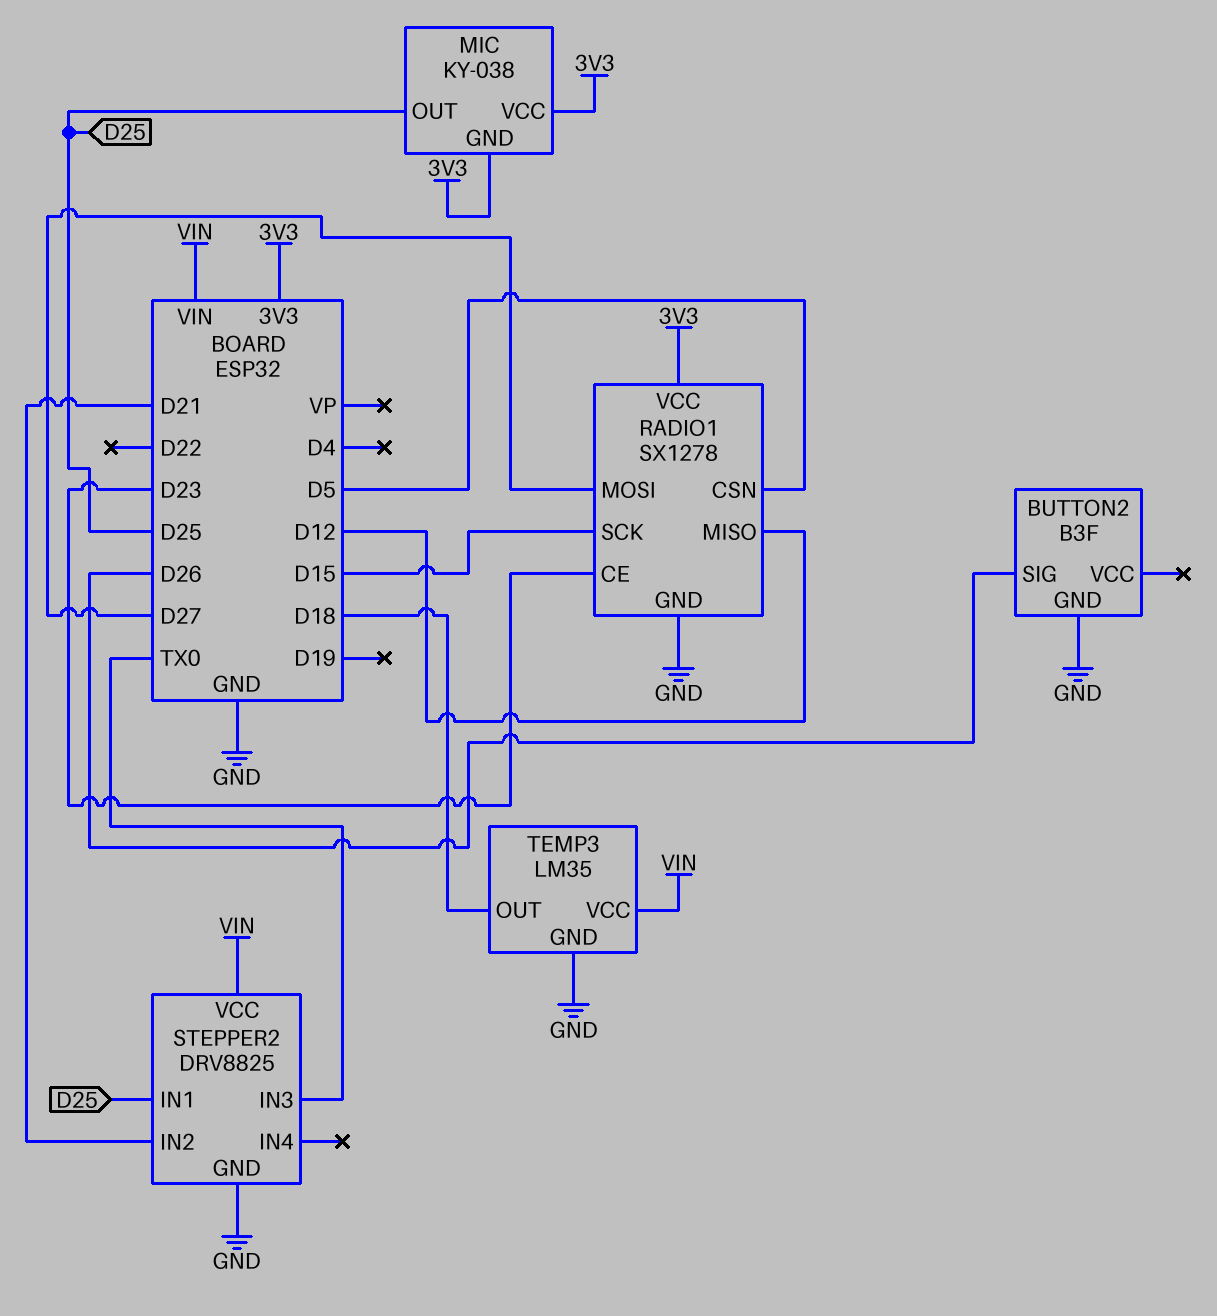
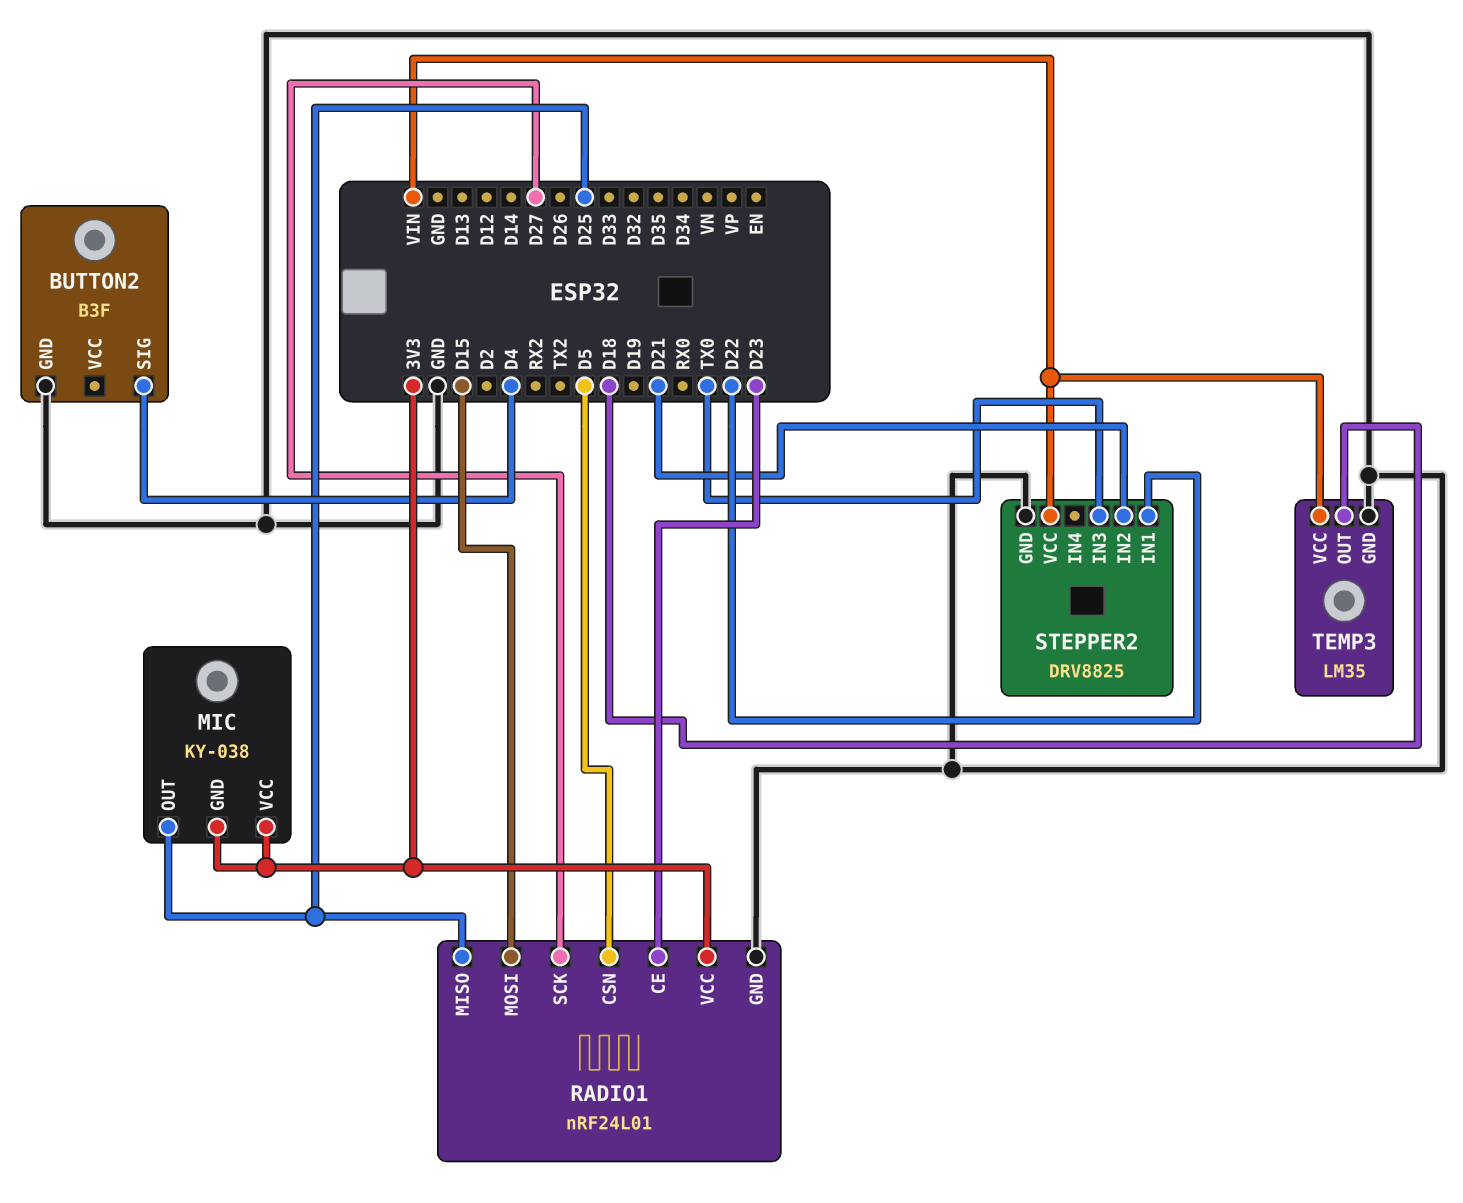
BUTTON2 pin SIG: D26 -> D4
RADIO1: SX1278 -> nRF24L01
RADIO1 pin MISO: D12 -> D25
RADIO1 pin MOSI: D27 -> D15
RADIO1 pin SCK: D15 -> D27
STEPPER2 pin IN1: D25 -> D22

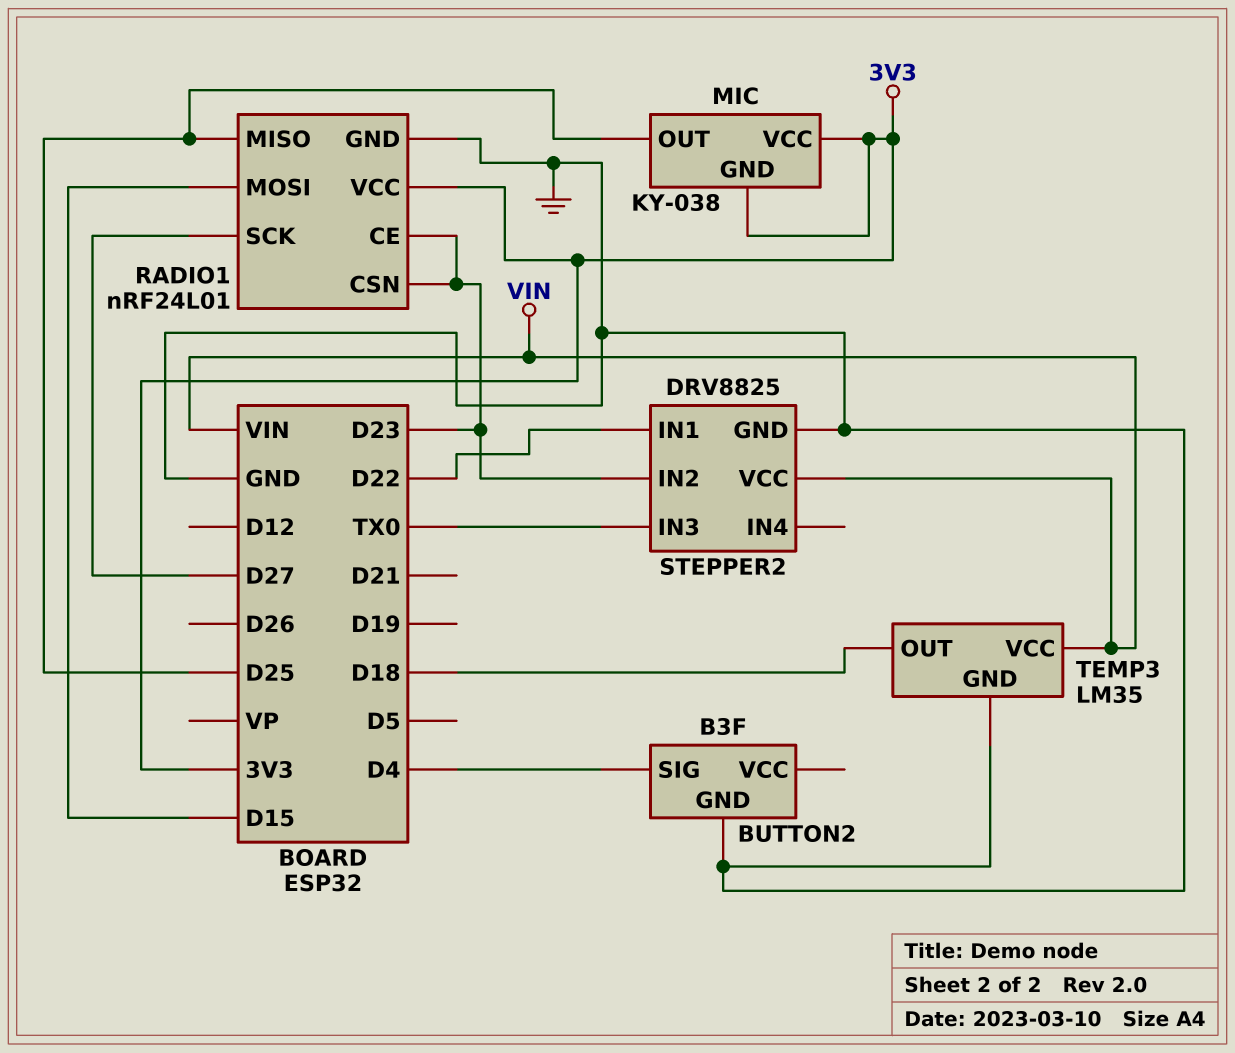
RADIO1 pin CSN: D5 -> D23
STEPPER2 pin IN2: D21 -> D23

